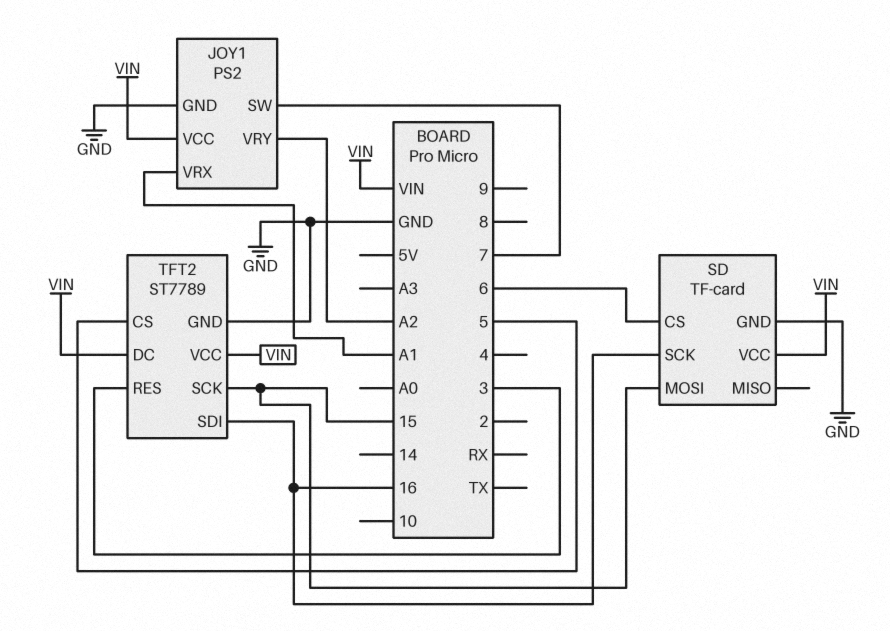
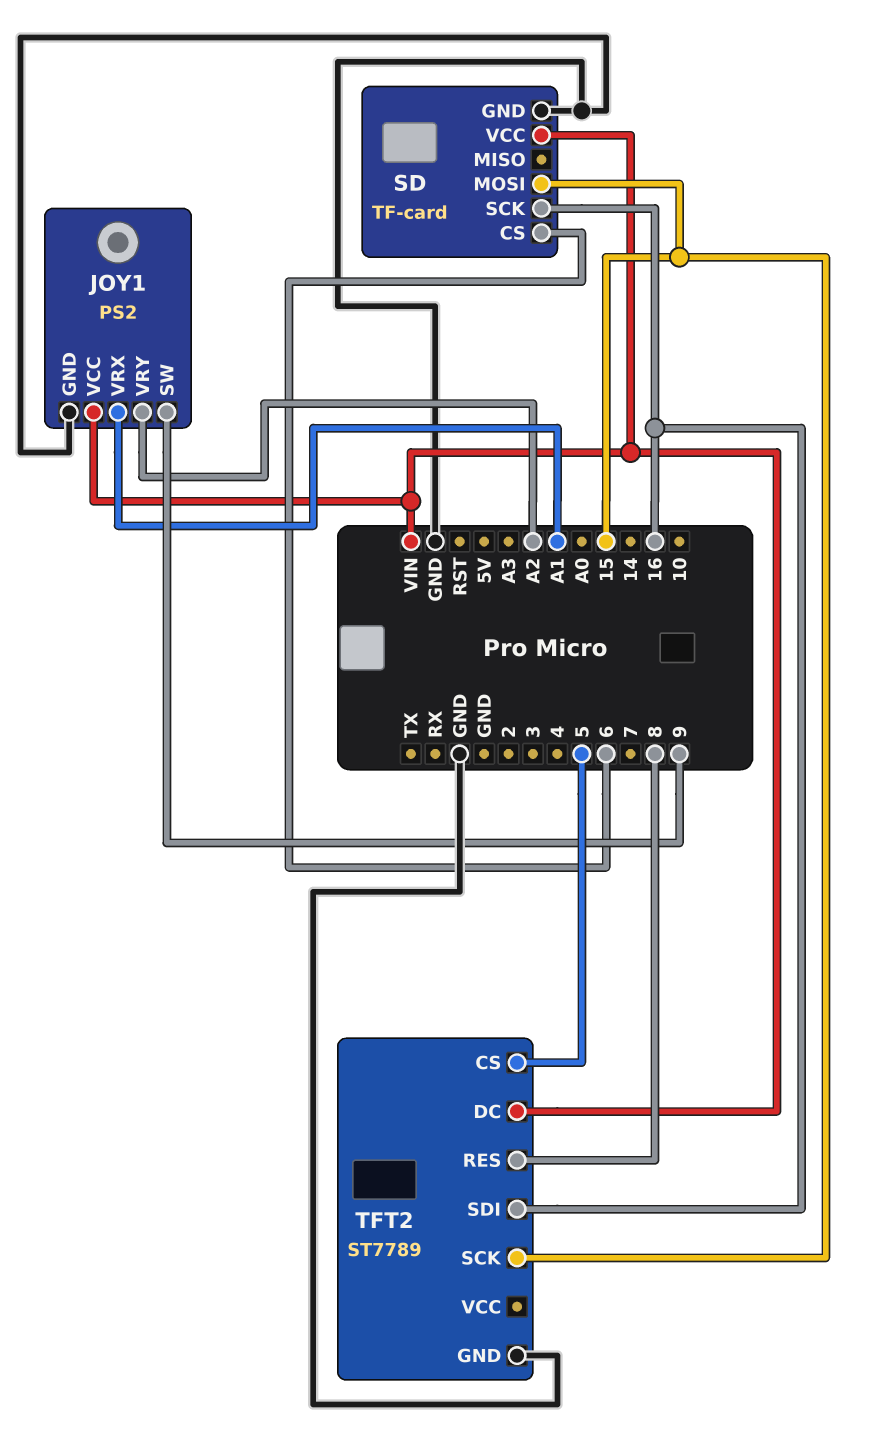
JOY1 pin SW: 7 -> 9
TFT2 pin RES: 3 -> 8
TFT2 pin VCC: VIN -> none

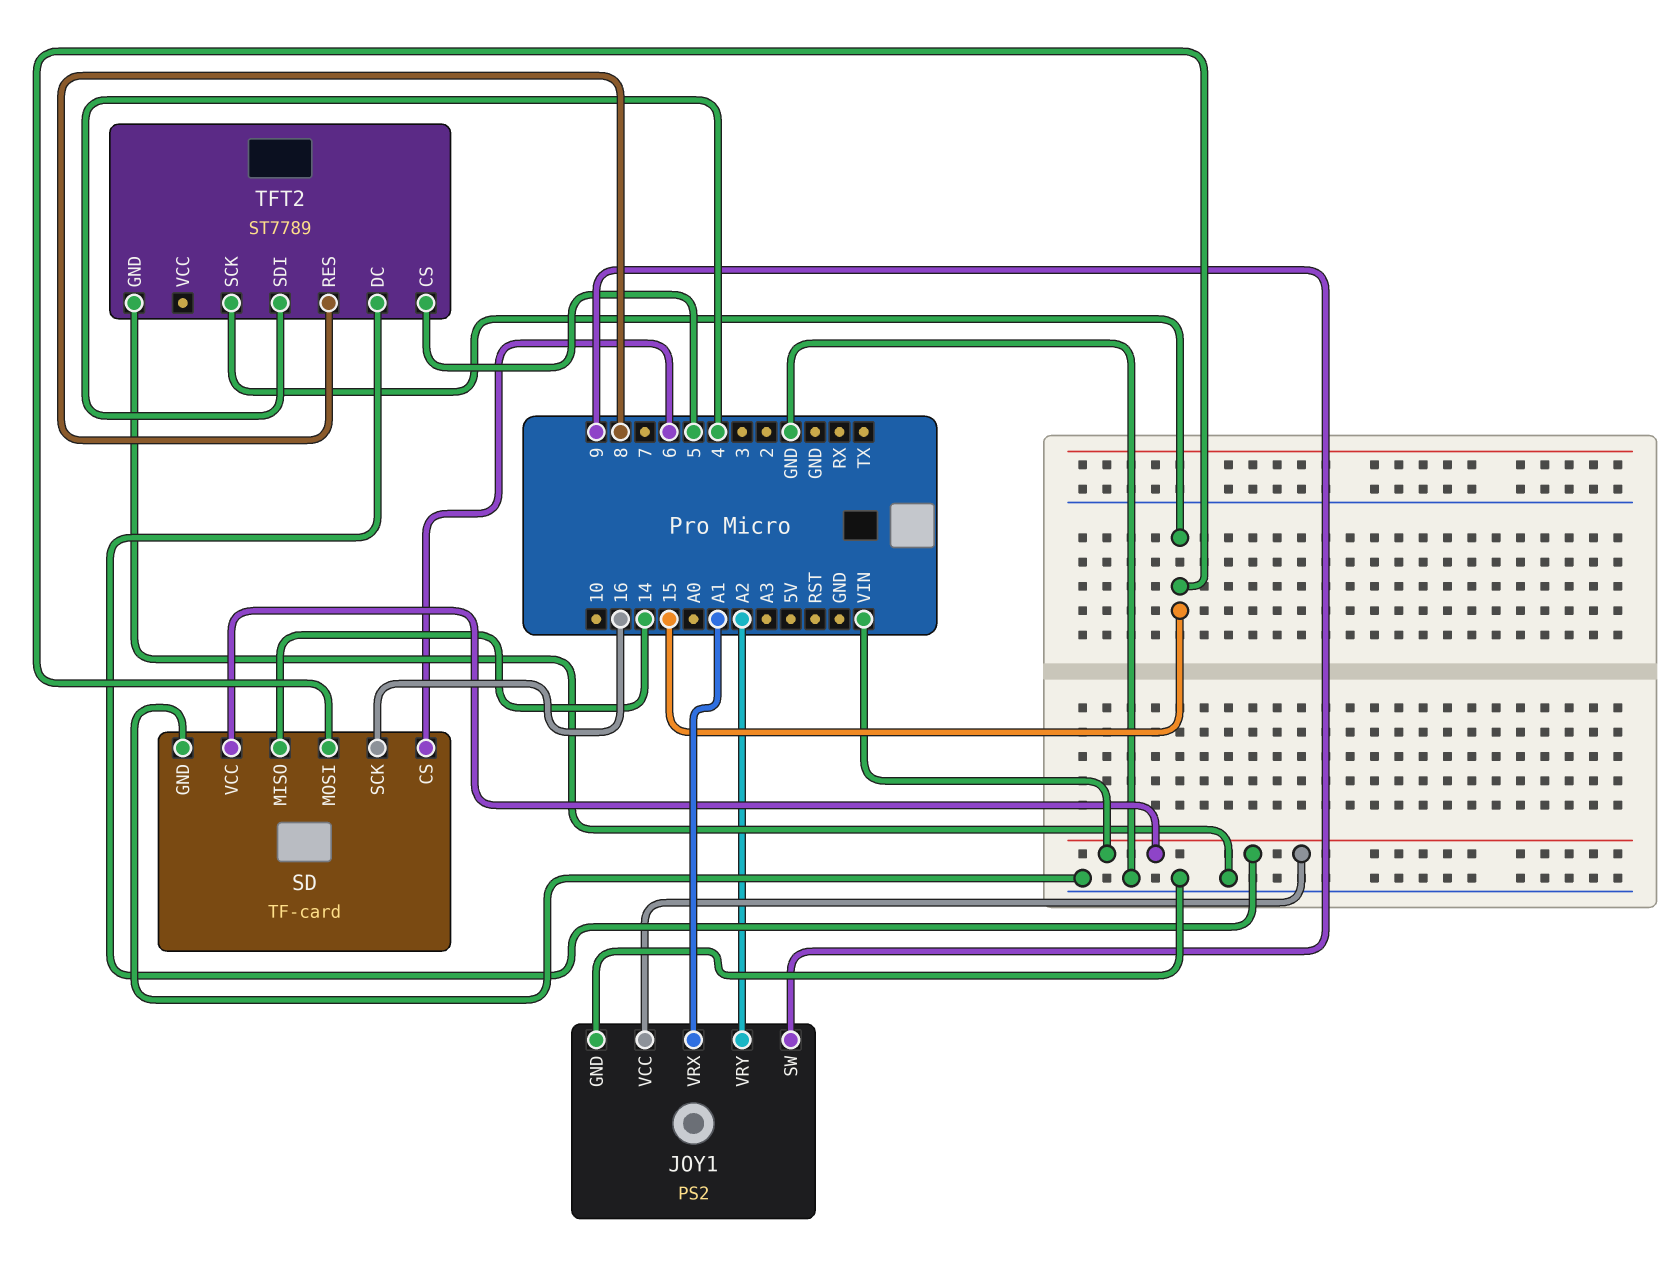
SD pin MISO: none -> 14
TFT2 pin SDI: 16 -> 4

